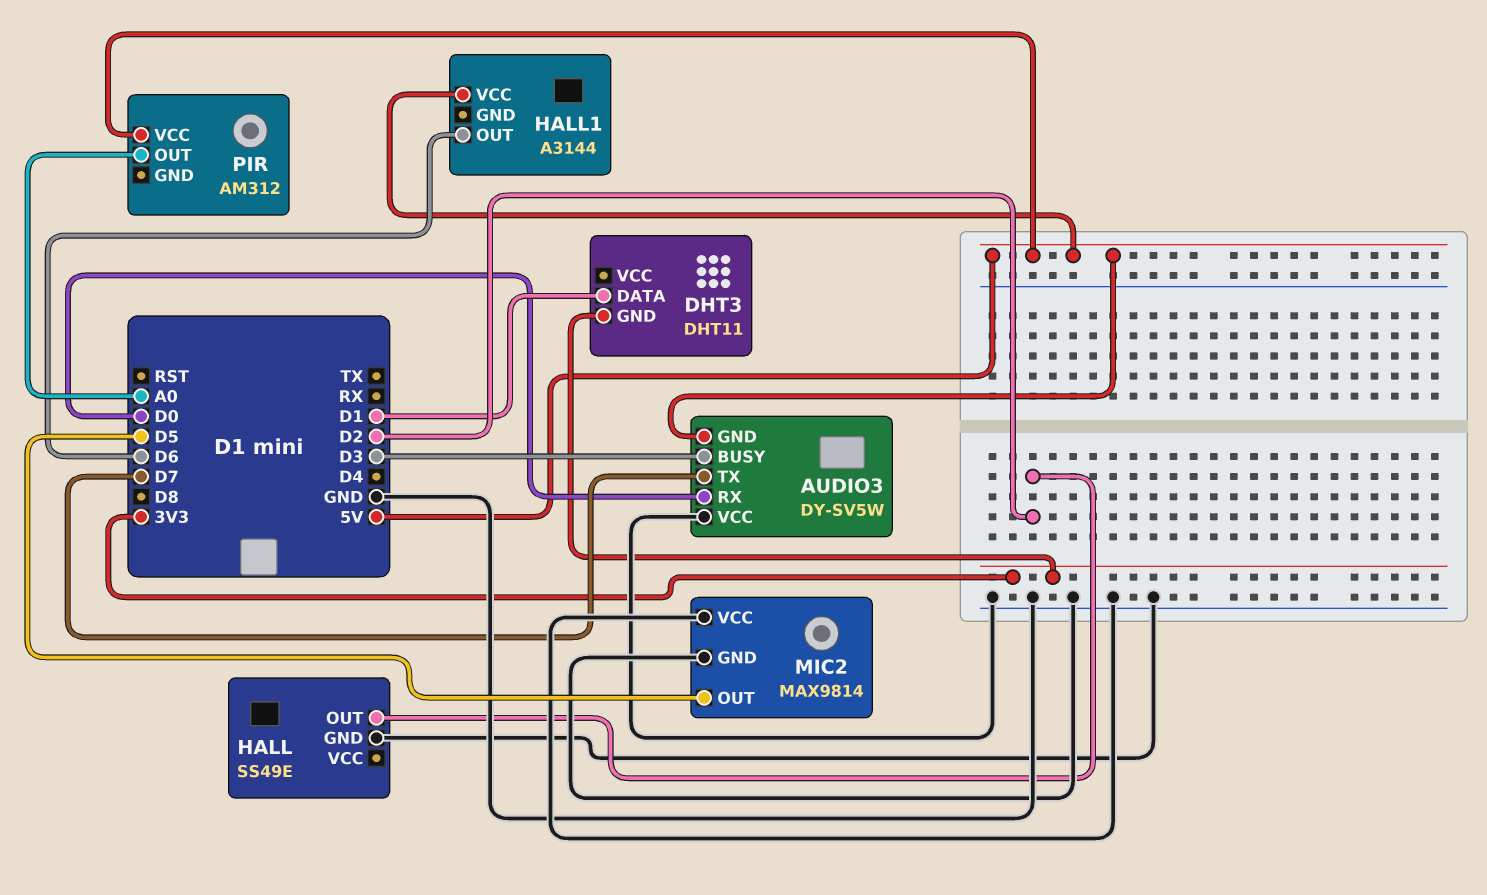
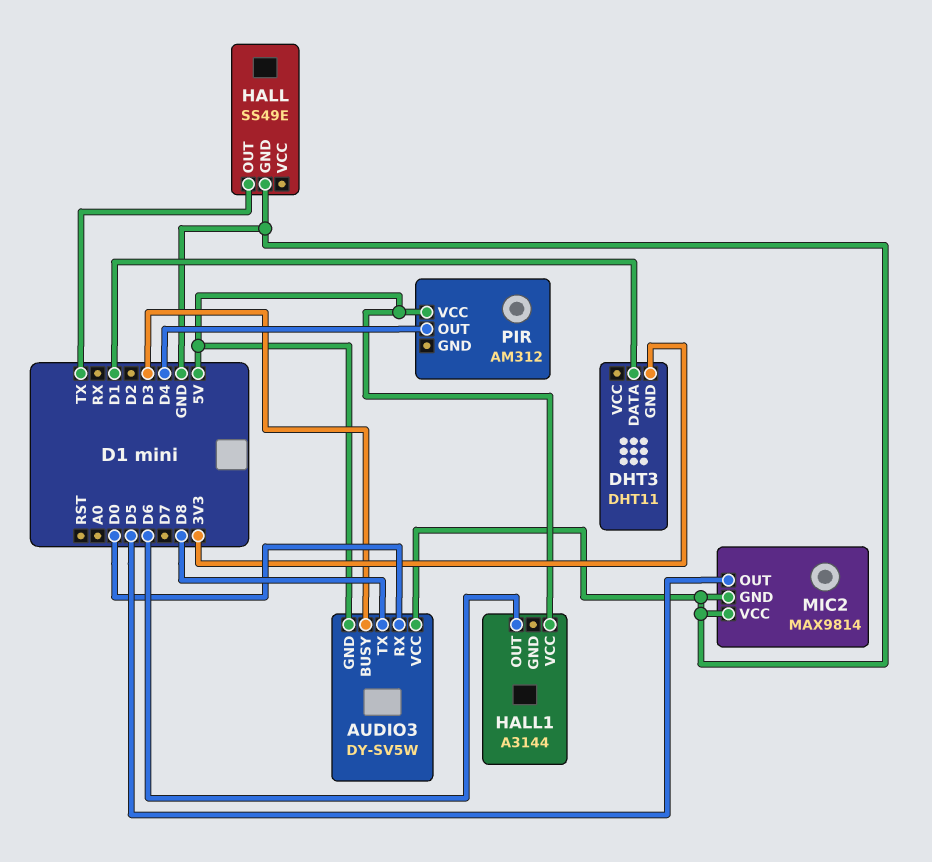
AUDIO3 pin TX: D7 -> D8
HALL pin OUT: D2 -> TX
PIR pin OUT: A0 -> D4

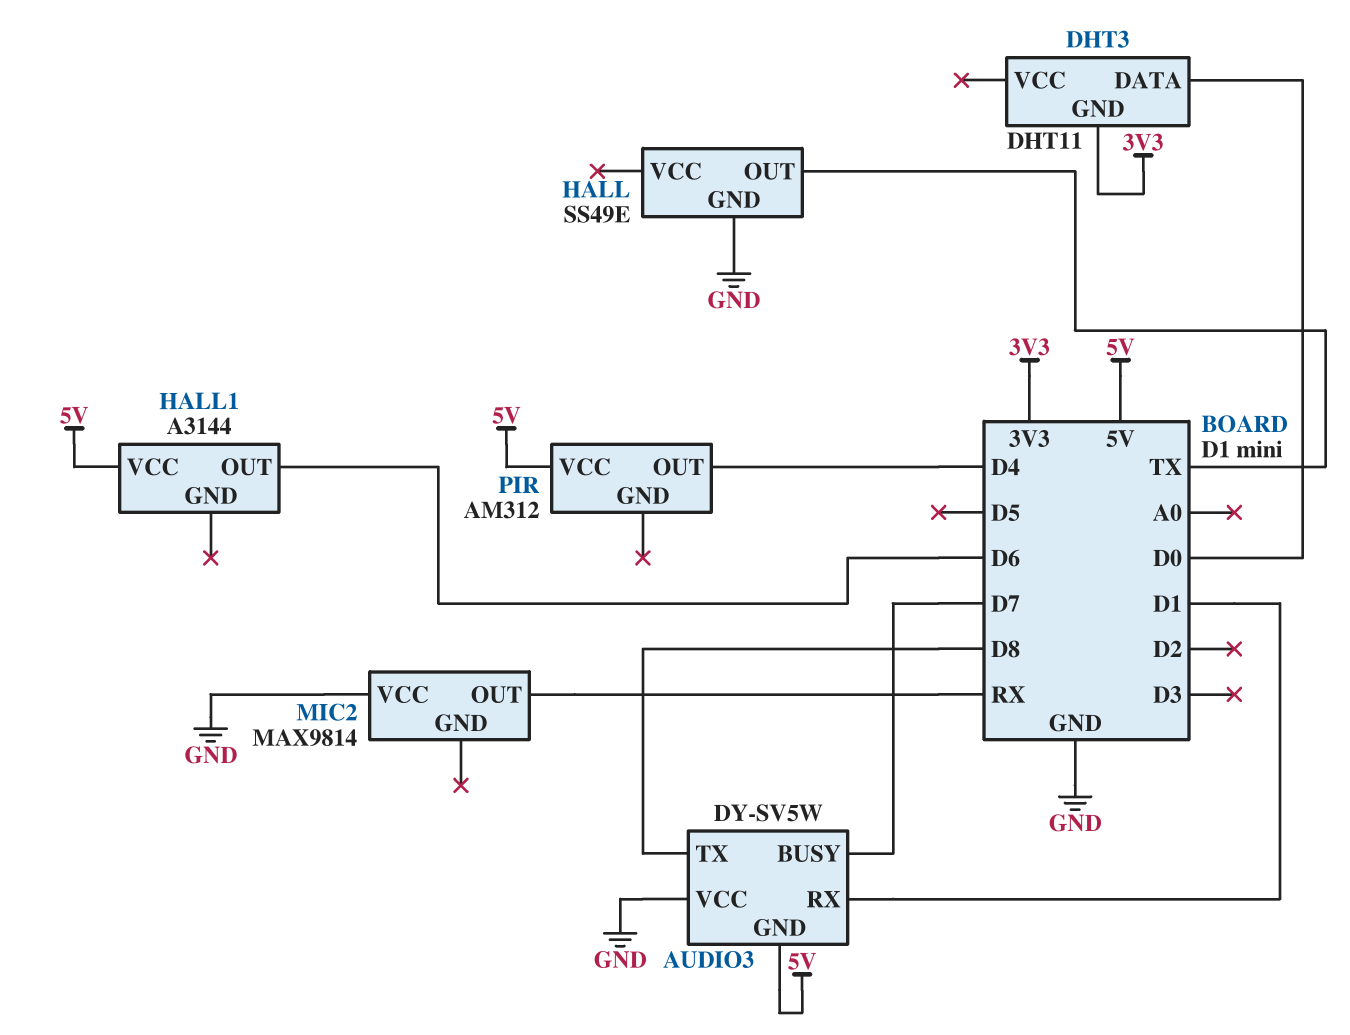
AUDIO3 pin BUSY: D3 -> D7
AUDIO3 pin RX: D0 -> D1
DHT3 pin DATA: D1 -> D0
MIC2 pin GND: GND -> none
MIC2 pin OUT: D5 -> RX

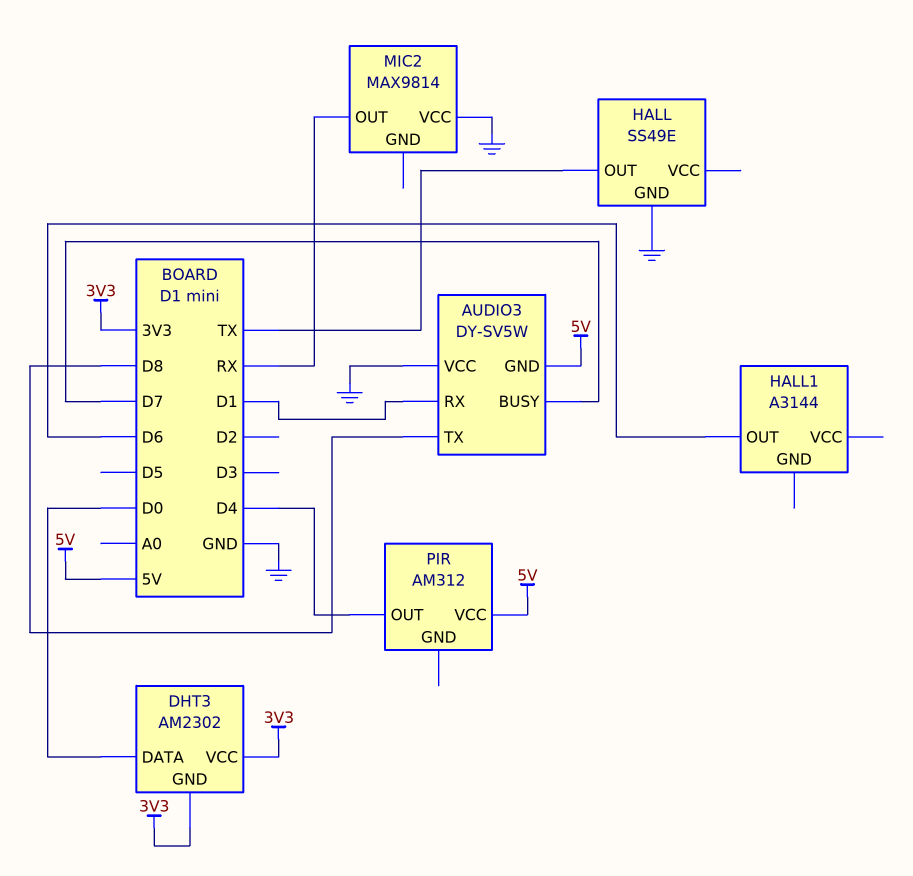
DHT3: DHT11 -> AM2302
DHT3 pin VCC: none -> 3V3
HALL1 pin VCC: 5V -> none

